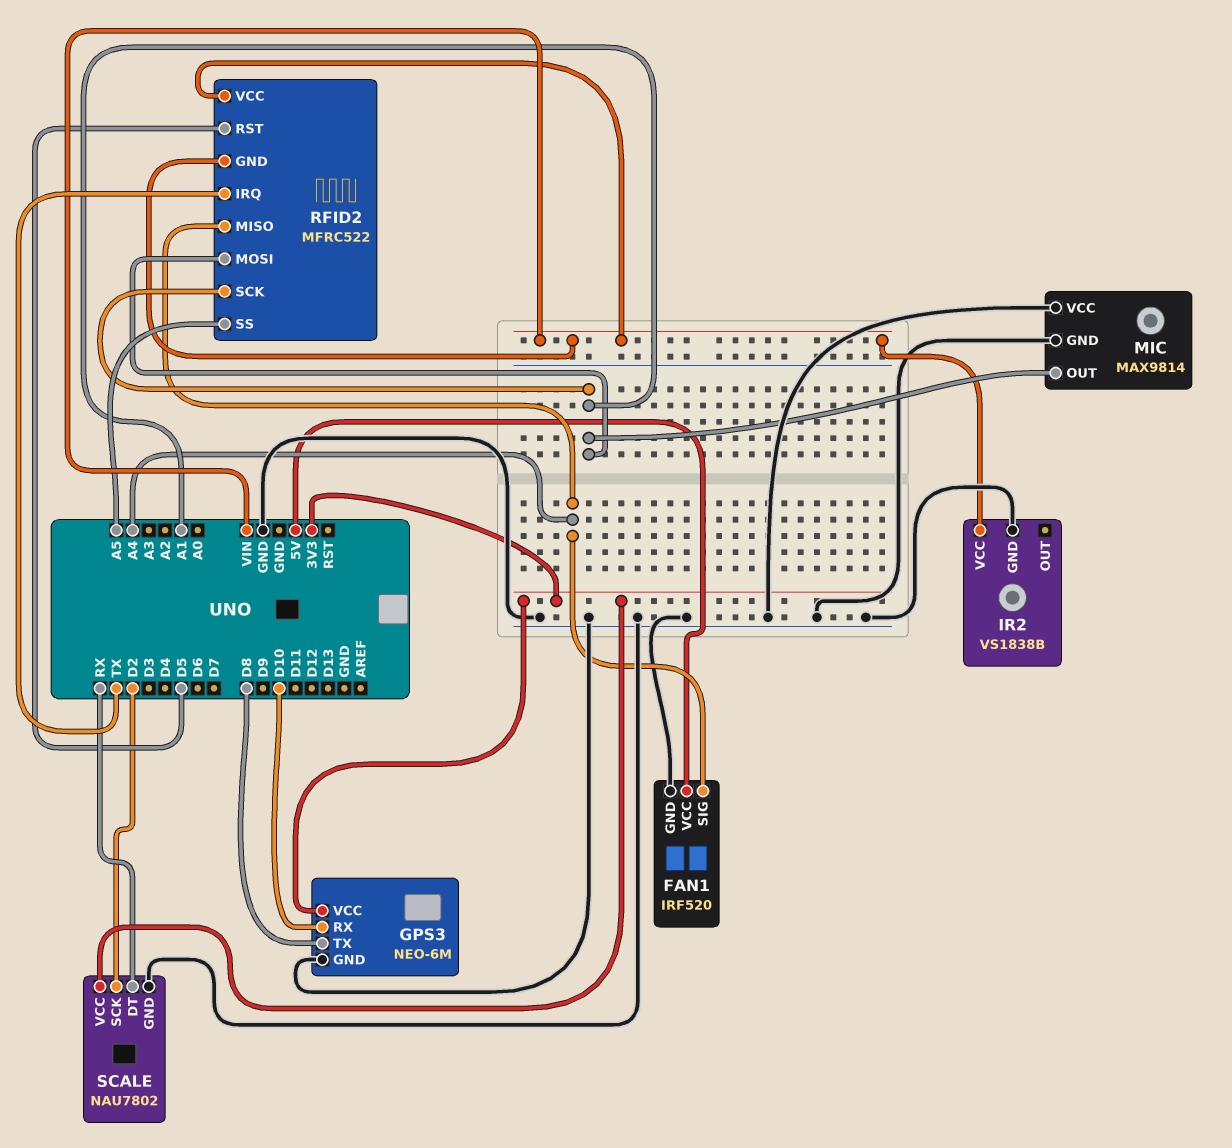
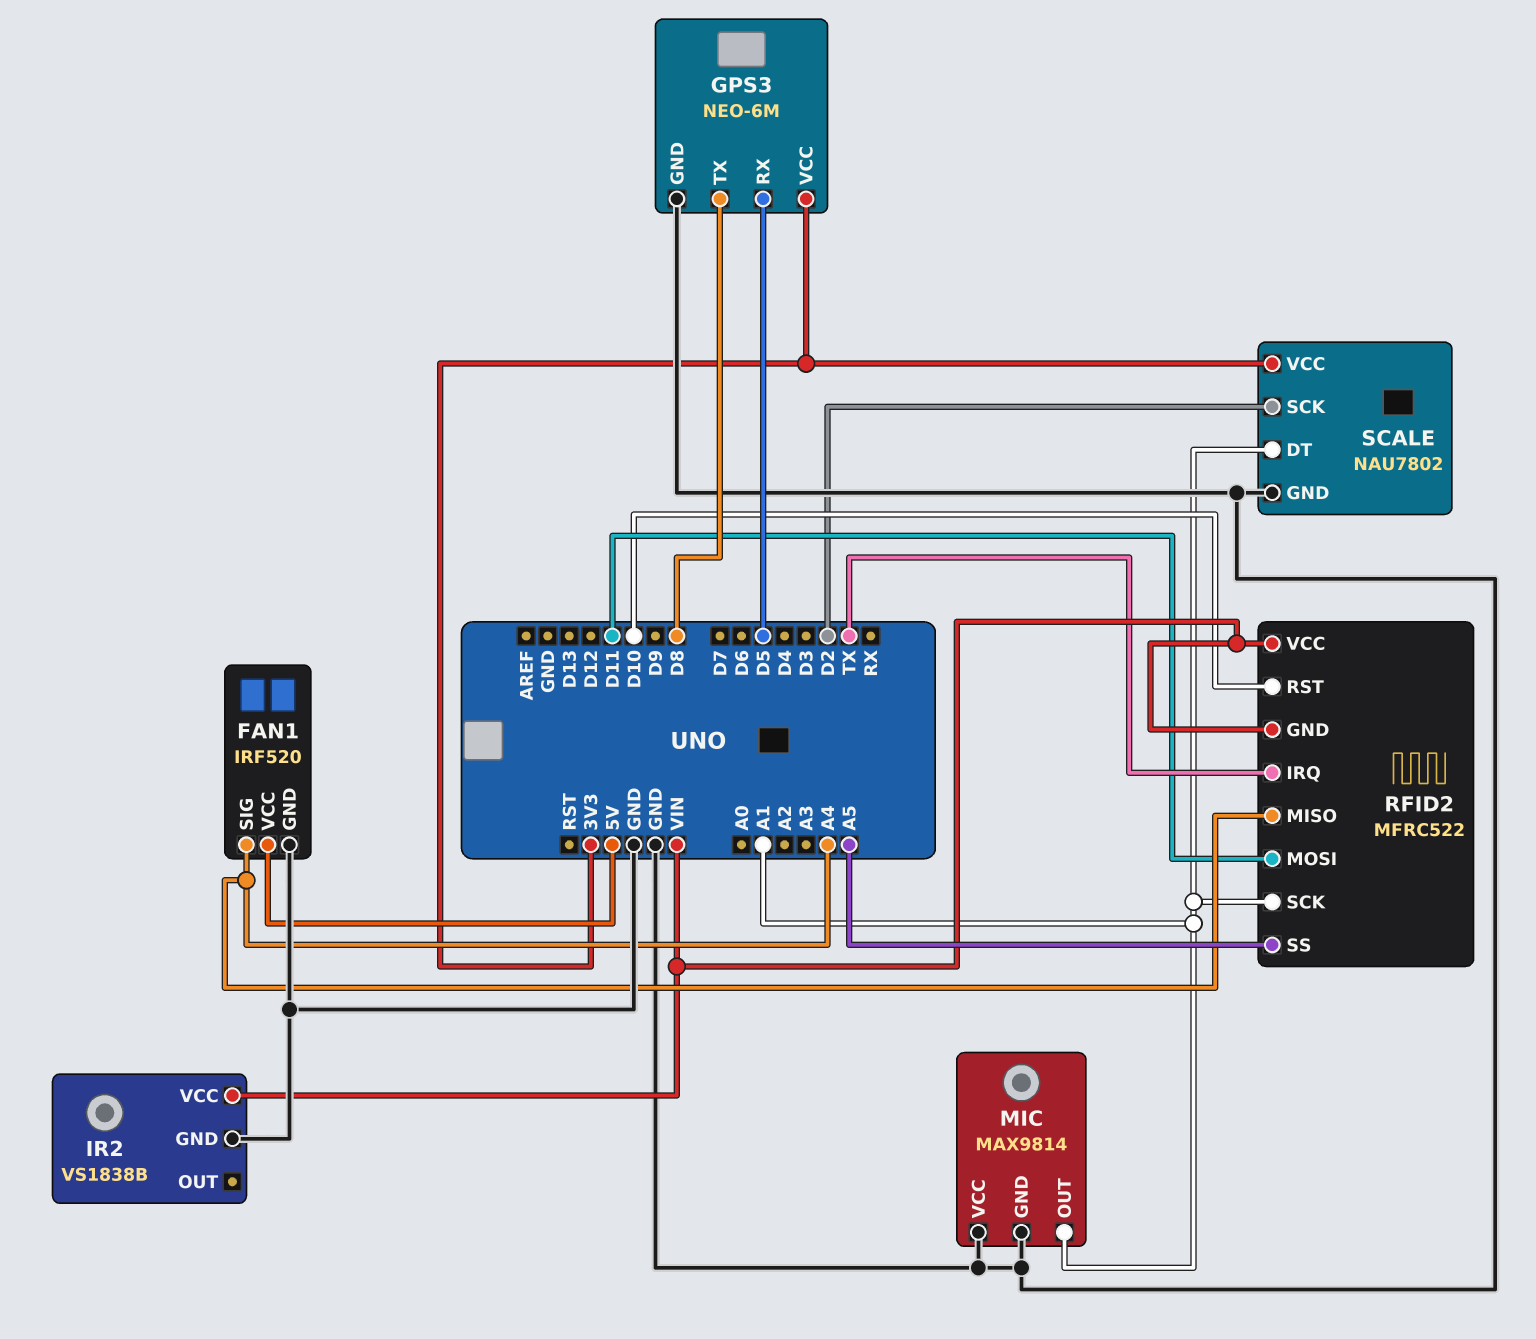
GPS3 pin RX: D10 -> D5
RFID2 pin MOSI: A1 -> D11
RFID2 pin RST: D5 -> D10
SCALE pin DT: RX -> A1

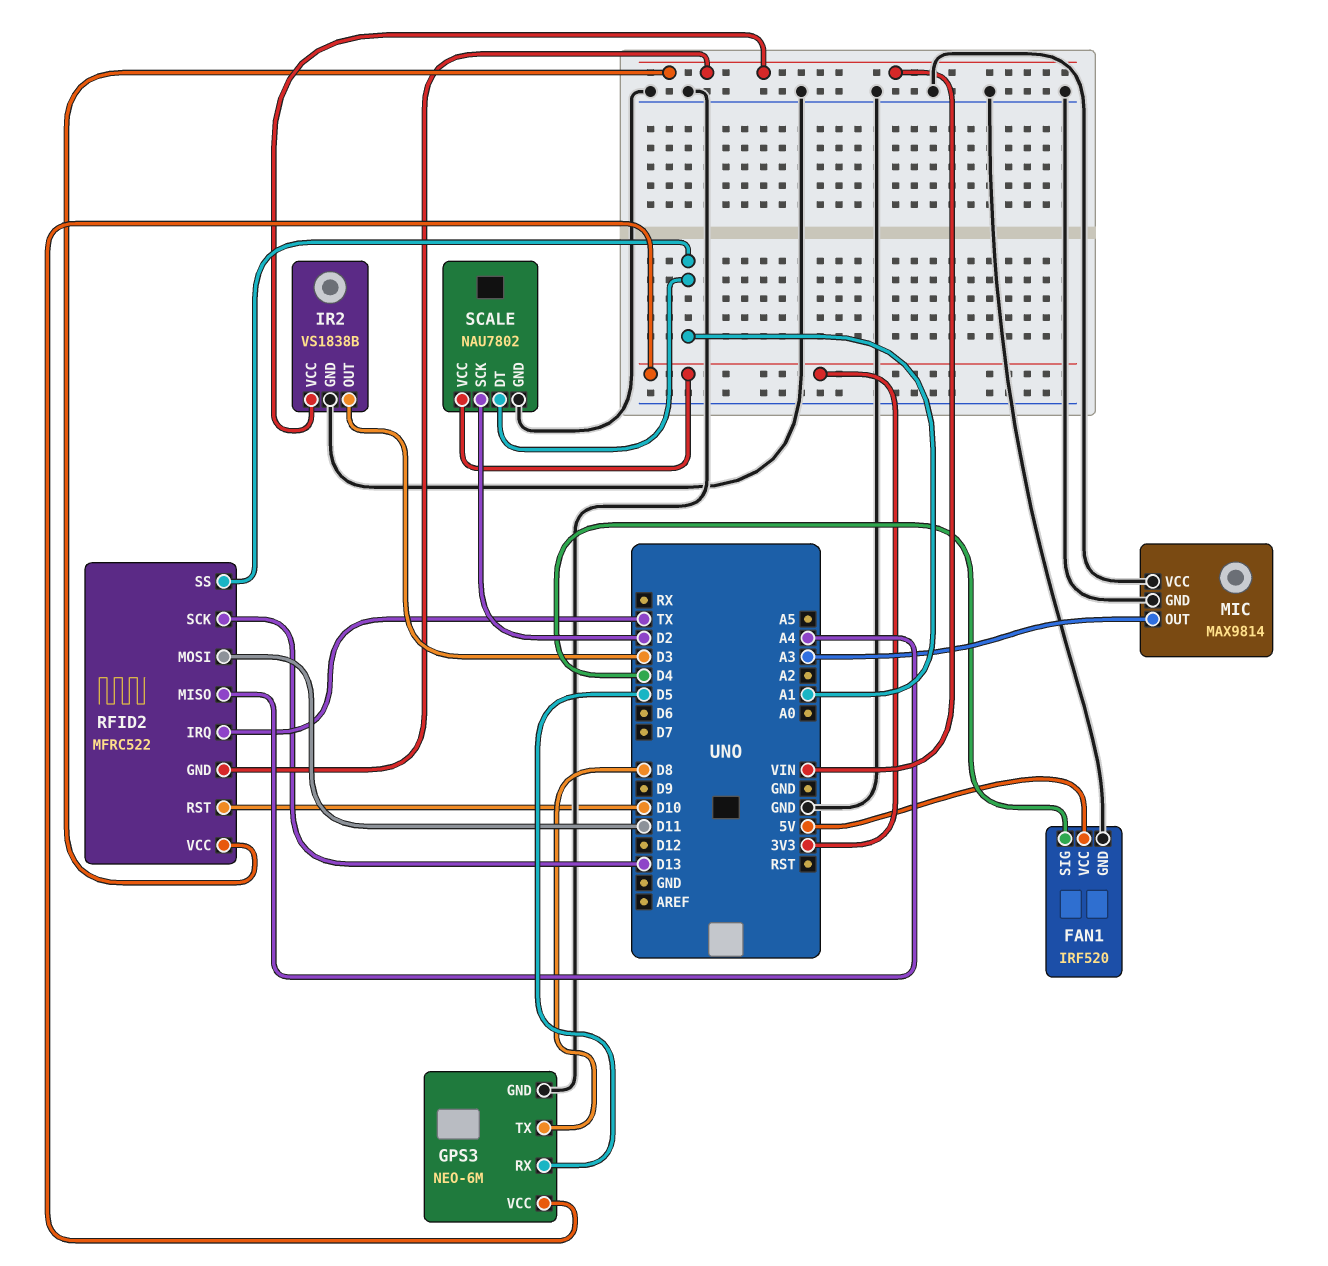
FAN1 pin SIG: A4 -> D4
IR2 pin OUT: none -> D3
MIC pin OUT: A1 -> A3
RFID2 pin SCK: A1 -> D13
RFID2 pin SS: A5 -> A1

